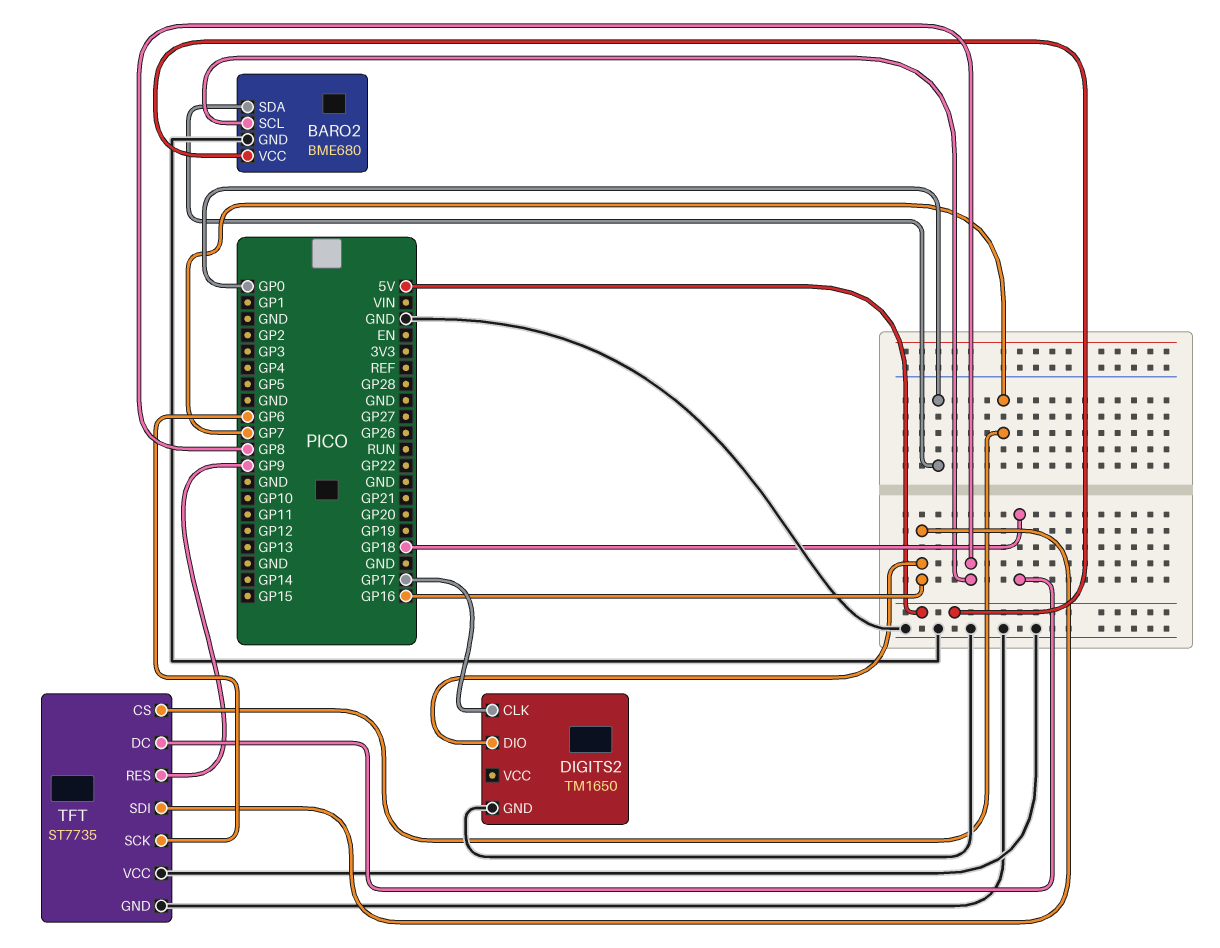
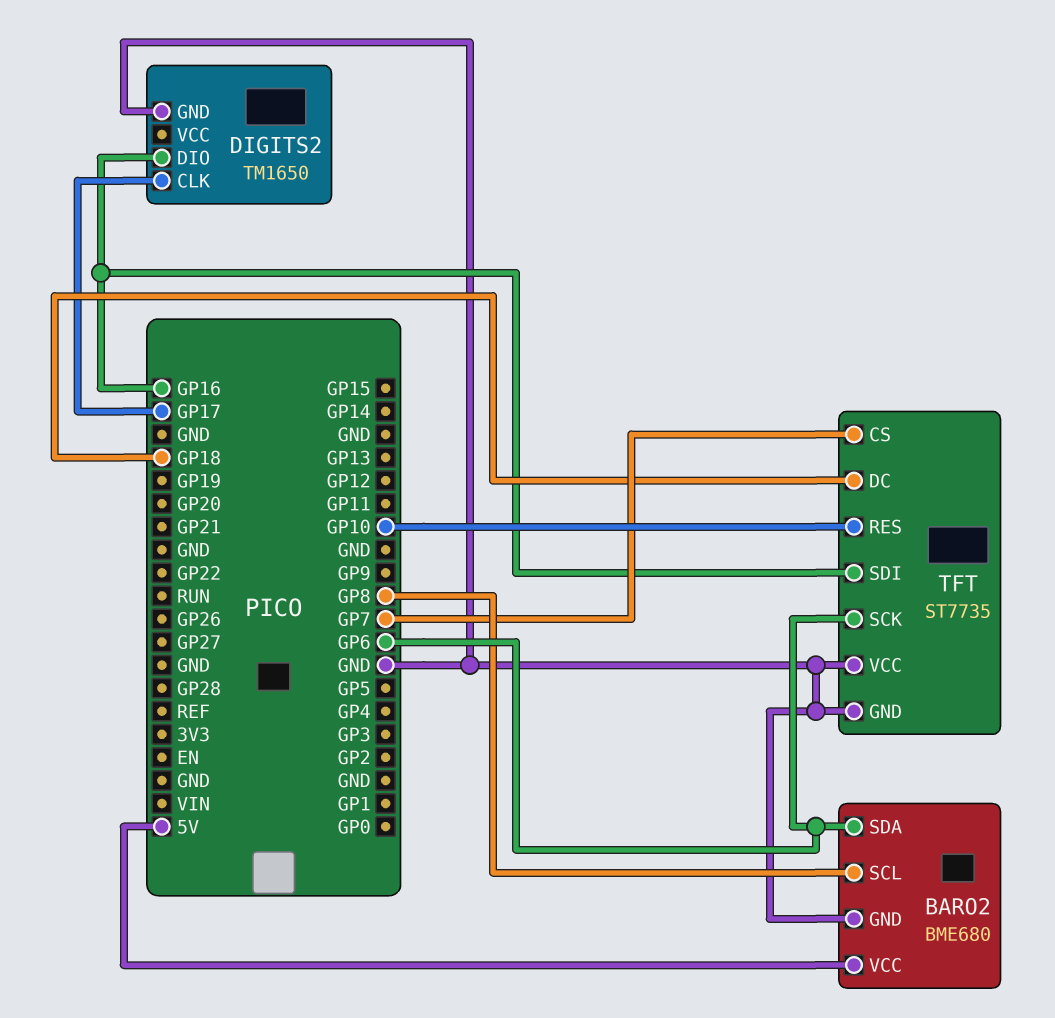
BARO2 pin SDA: GP0 -> GP6
TFT pin RES: GP9 -> GP10

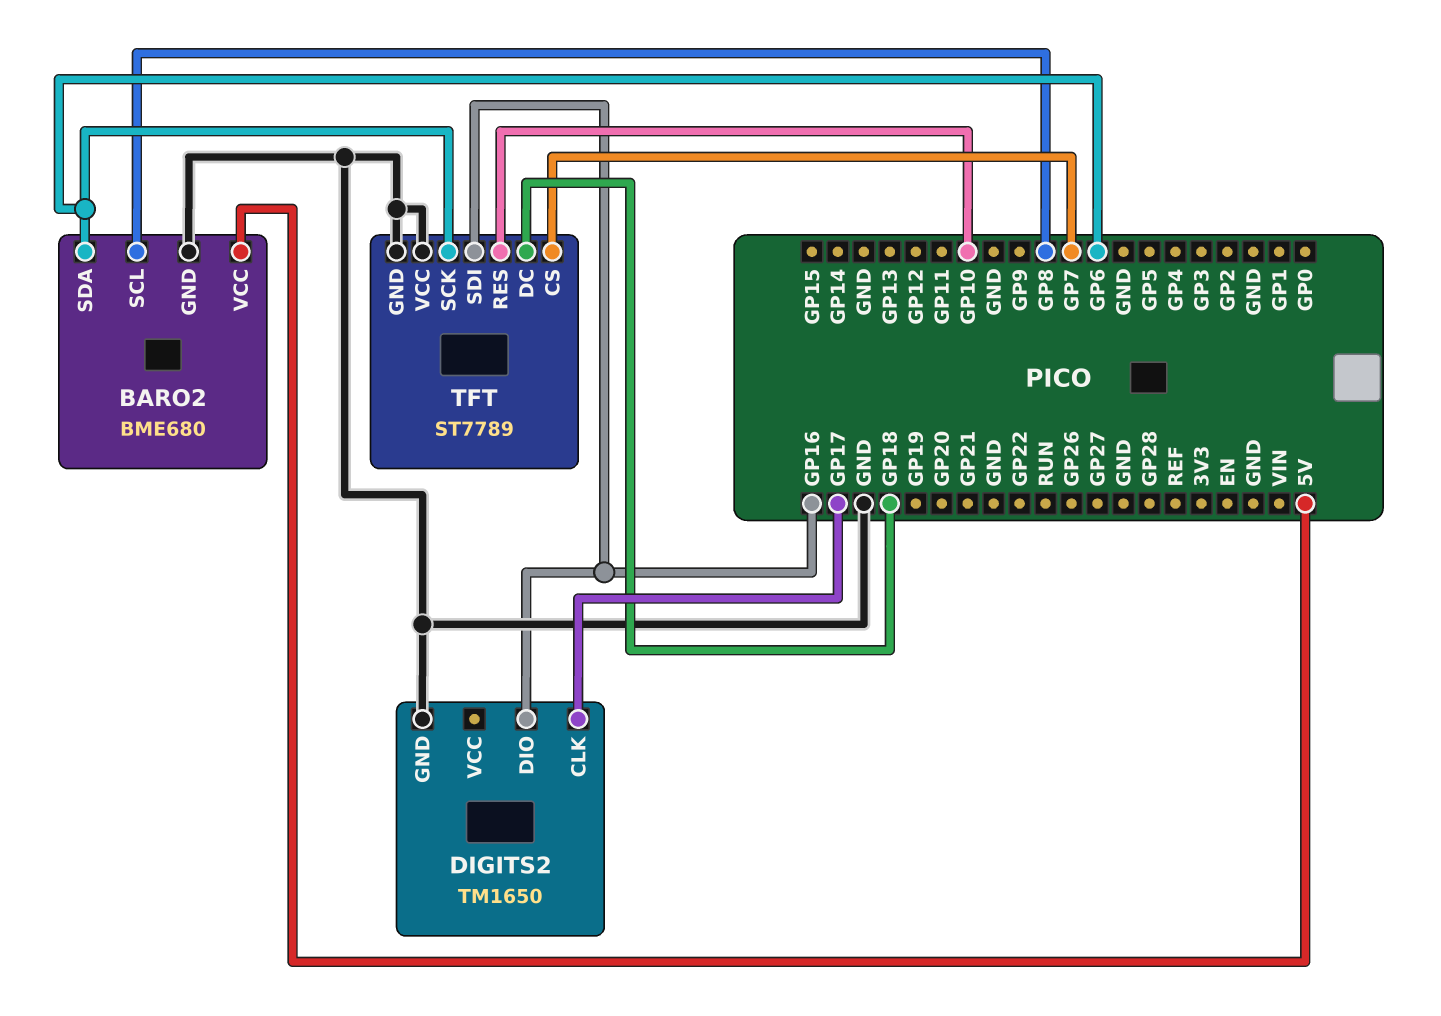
TFT: ST7735 -> ST7789

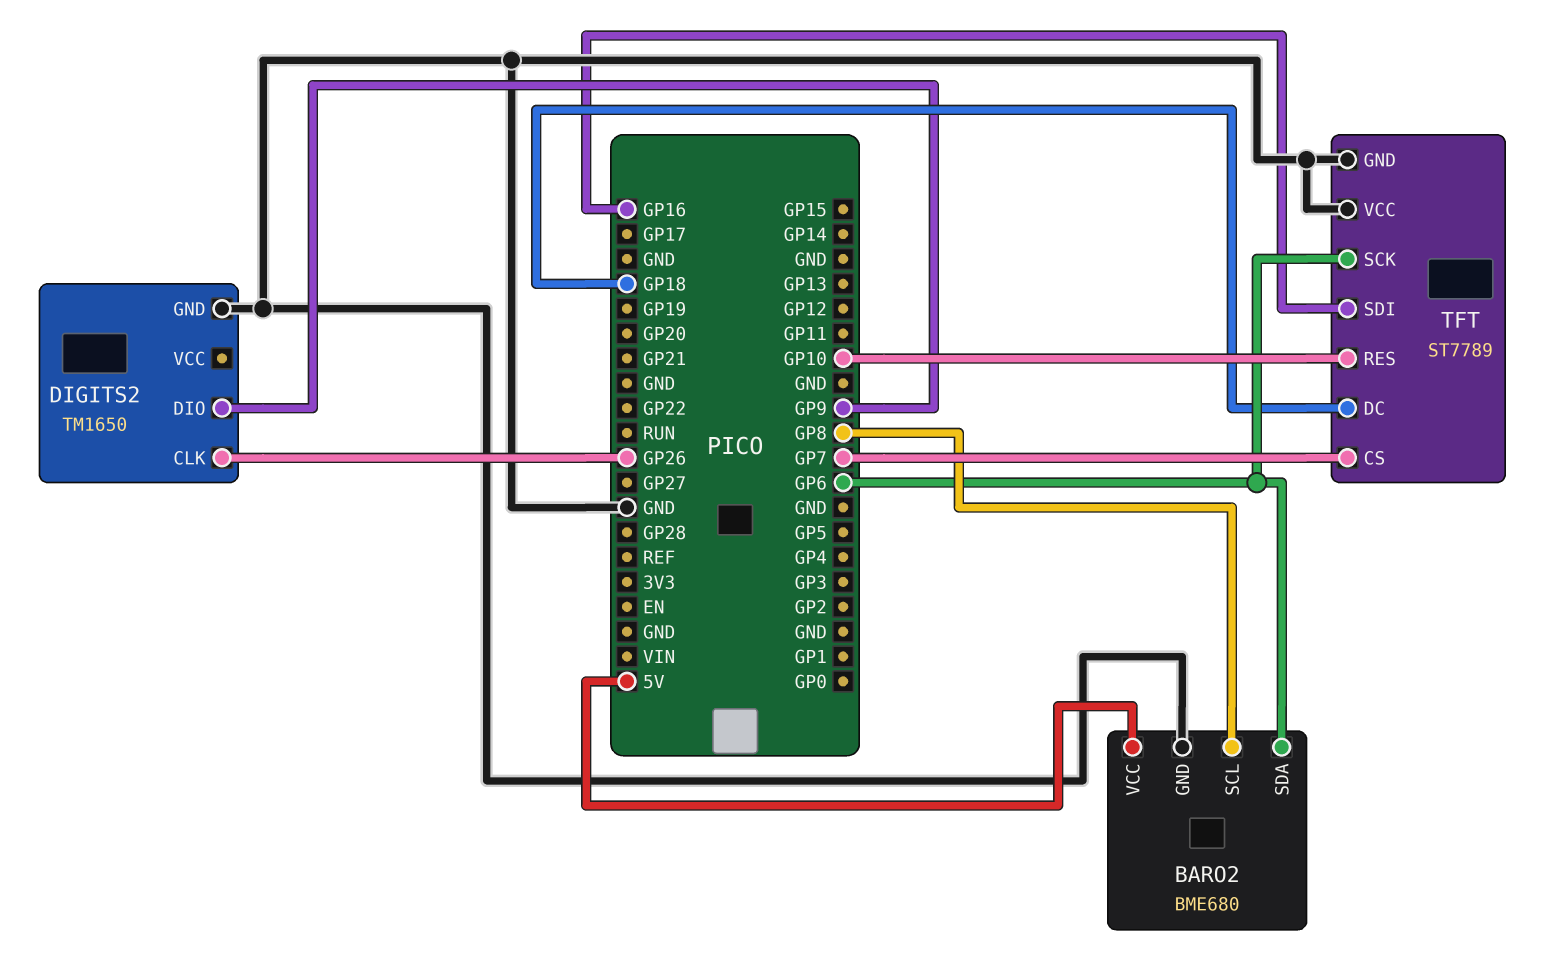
DIGITS2 pin CLK: GP17 -> GP26
DIGITS2 pin DIO: GP16 -> GP9

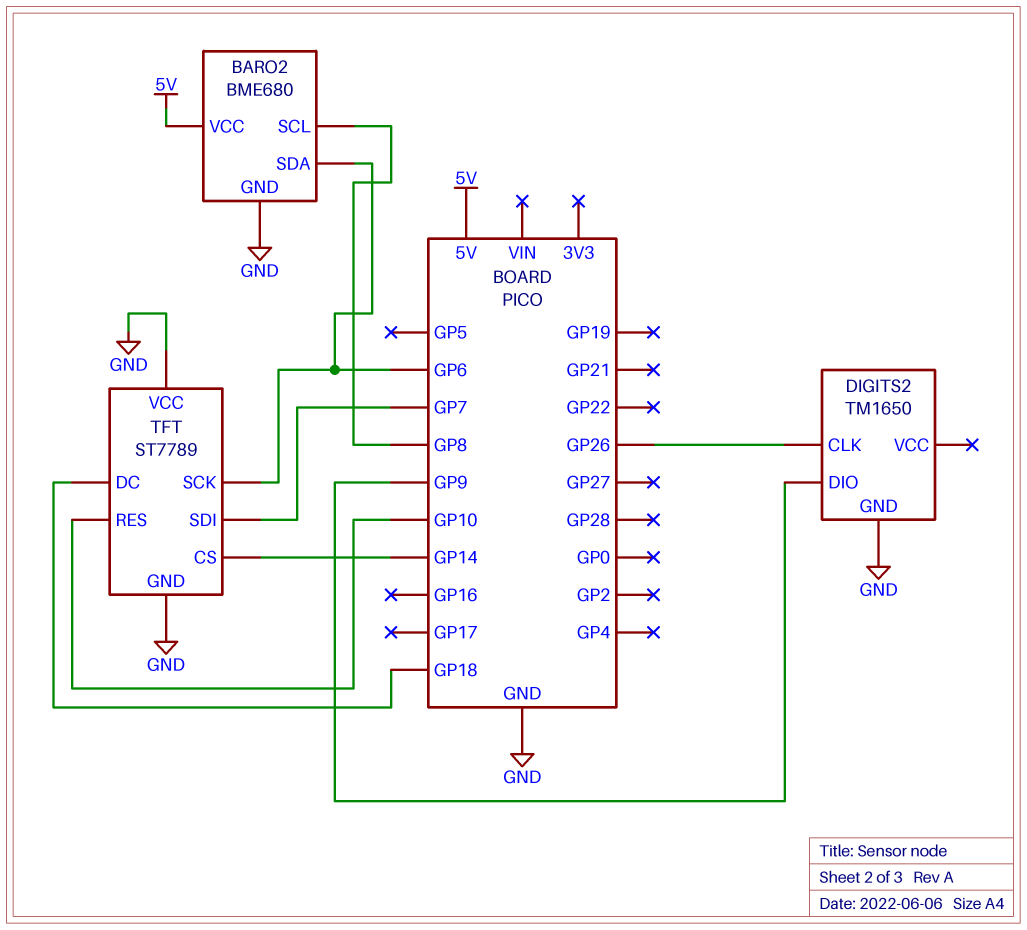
TFT pin CS: GP7 -> GP14
TFT pin SDI: GP16 -> GP7

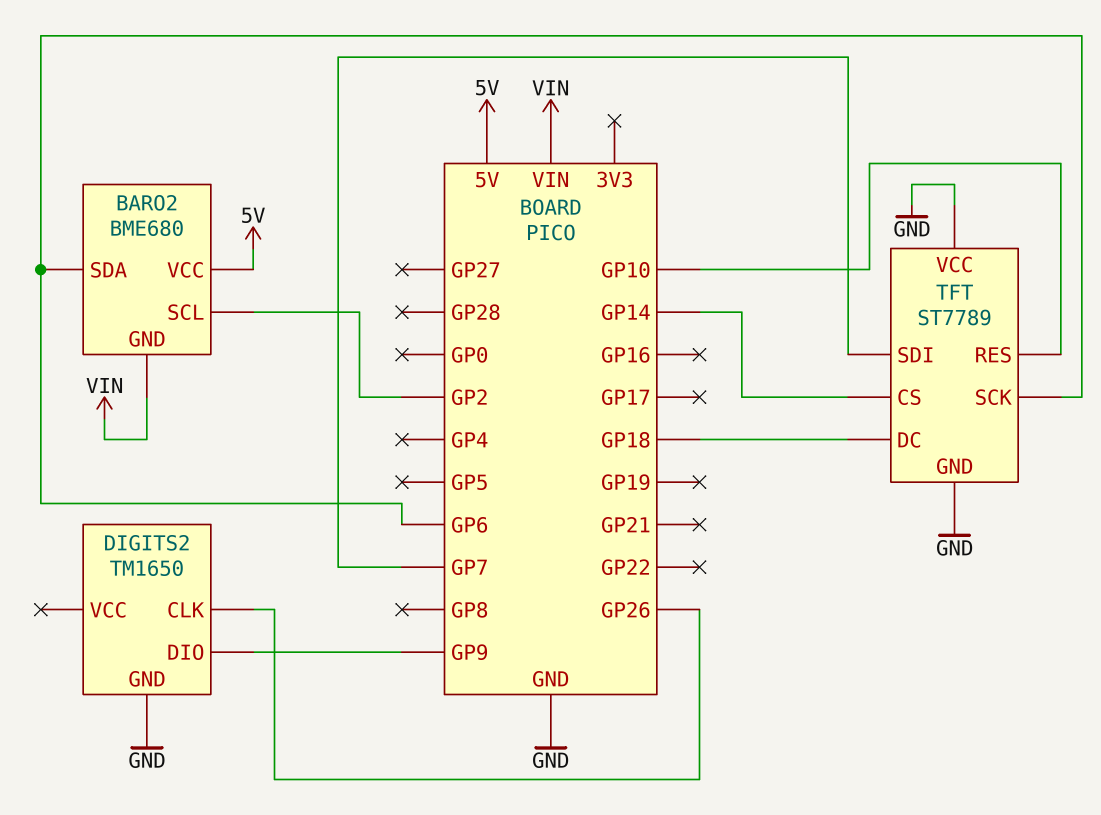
BARO2 pin GND: GND -> VIN
BARO2 pin SCL: GP8 -> GP2

